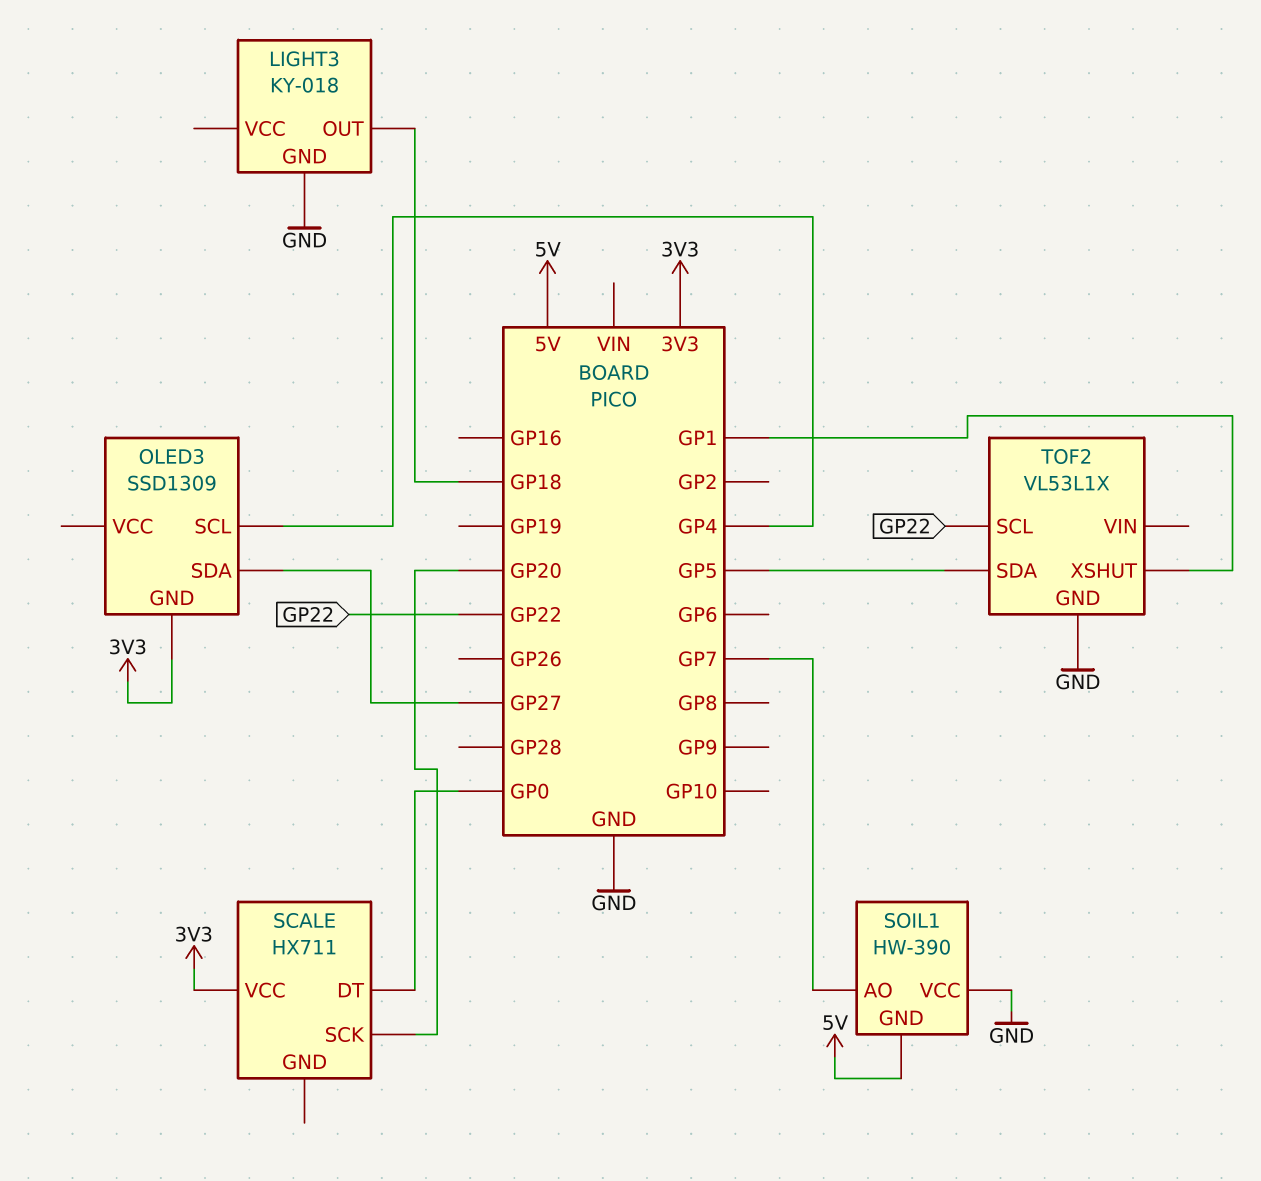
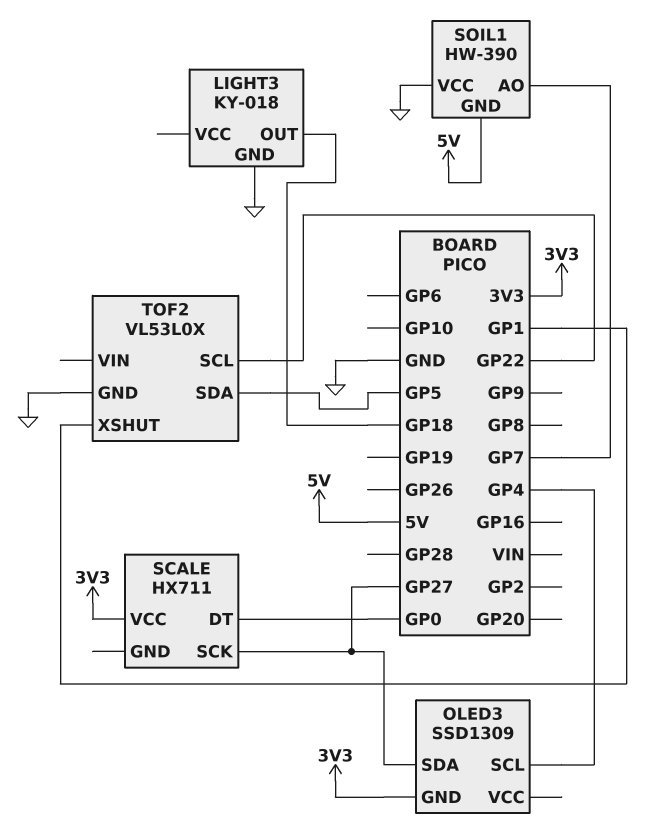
SCALE pin SCK: GP20 -> GP27
TOF2: VL53L1X -> VL53L0X

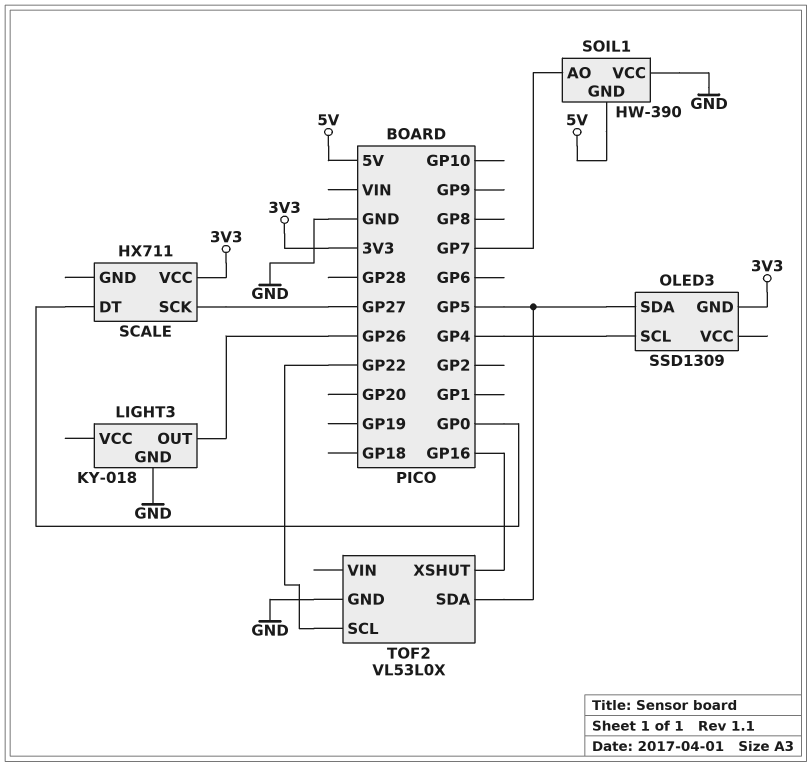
LIGHT3 pin OUT: GP18 -> GP26
OLED3 pin SDA: GP27 -> GP5
TOF2 pin XSHUT: GP1 -> GP16

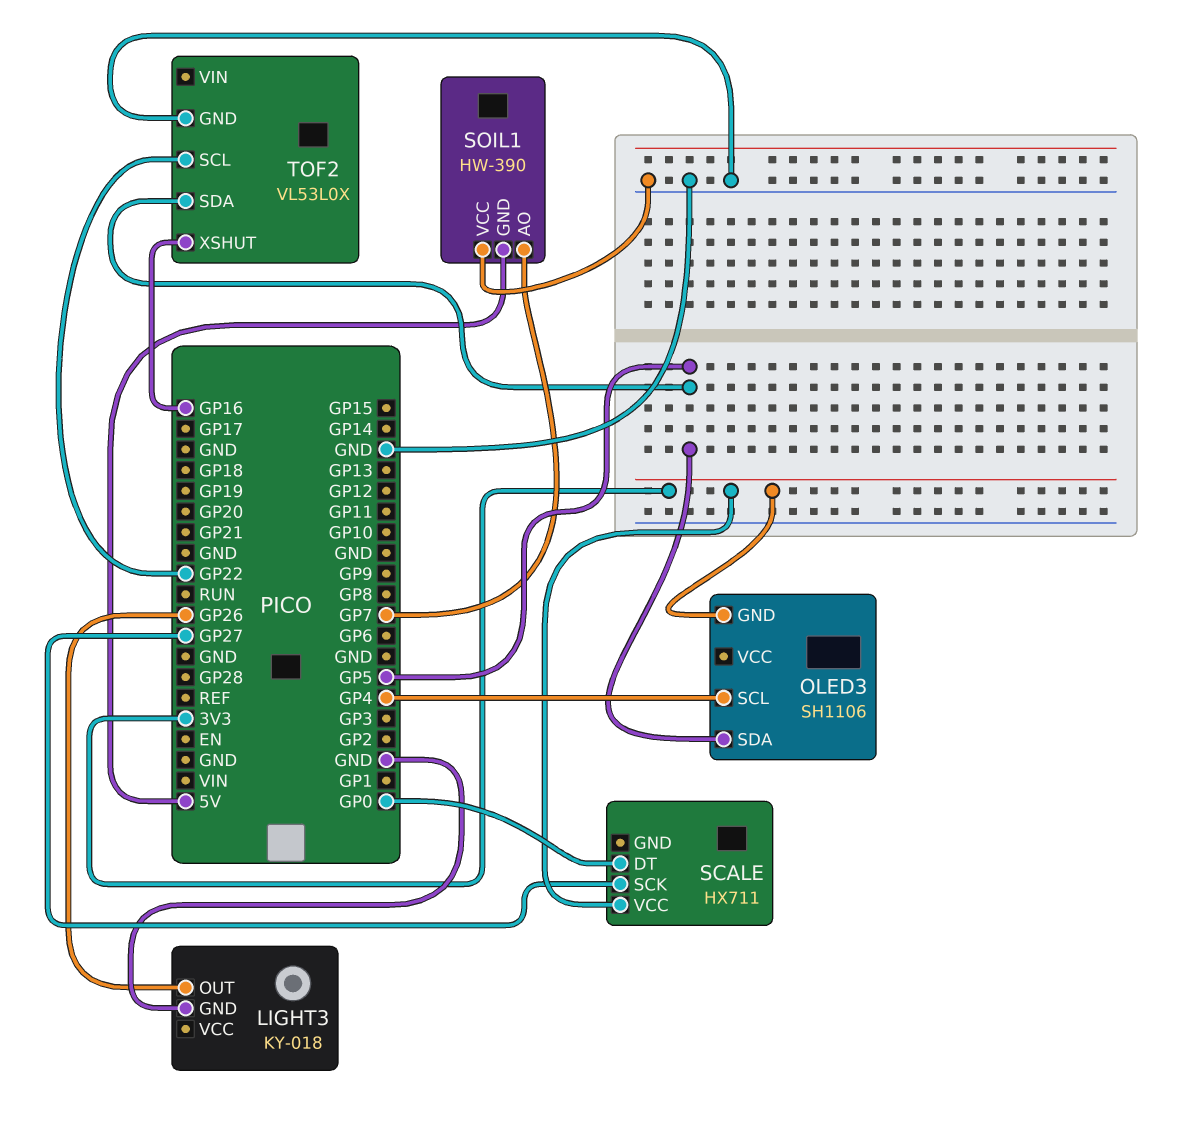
OLED3: SSD1309 -> SH1106

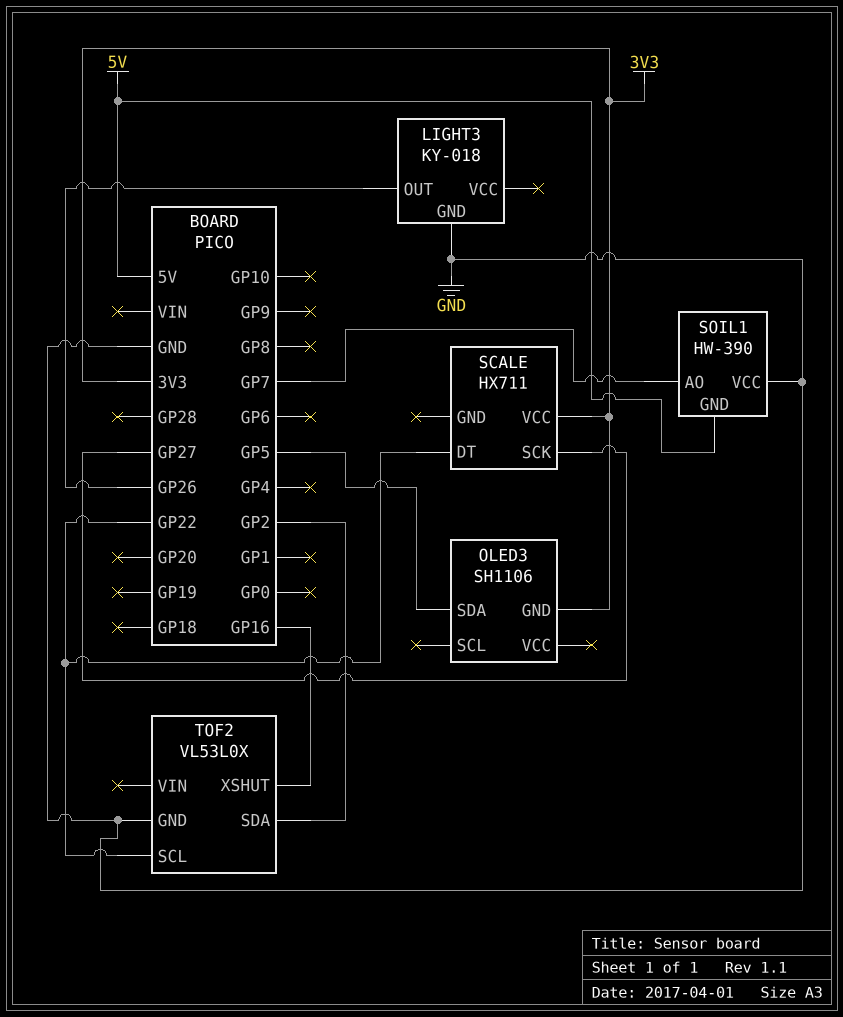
OLED3 pin SCL: GP4 -> none
SCALE pin DT: GP0 -> GP22
TOF2 pin SDA: GP5 -> GP2

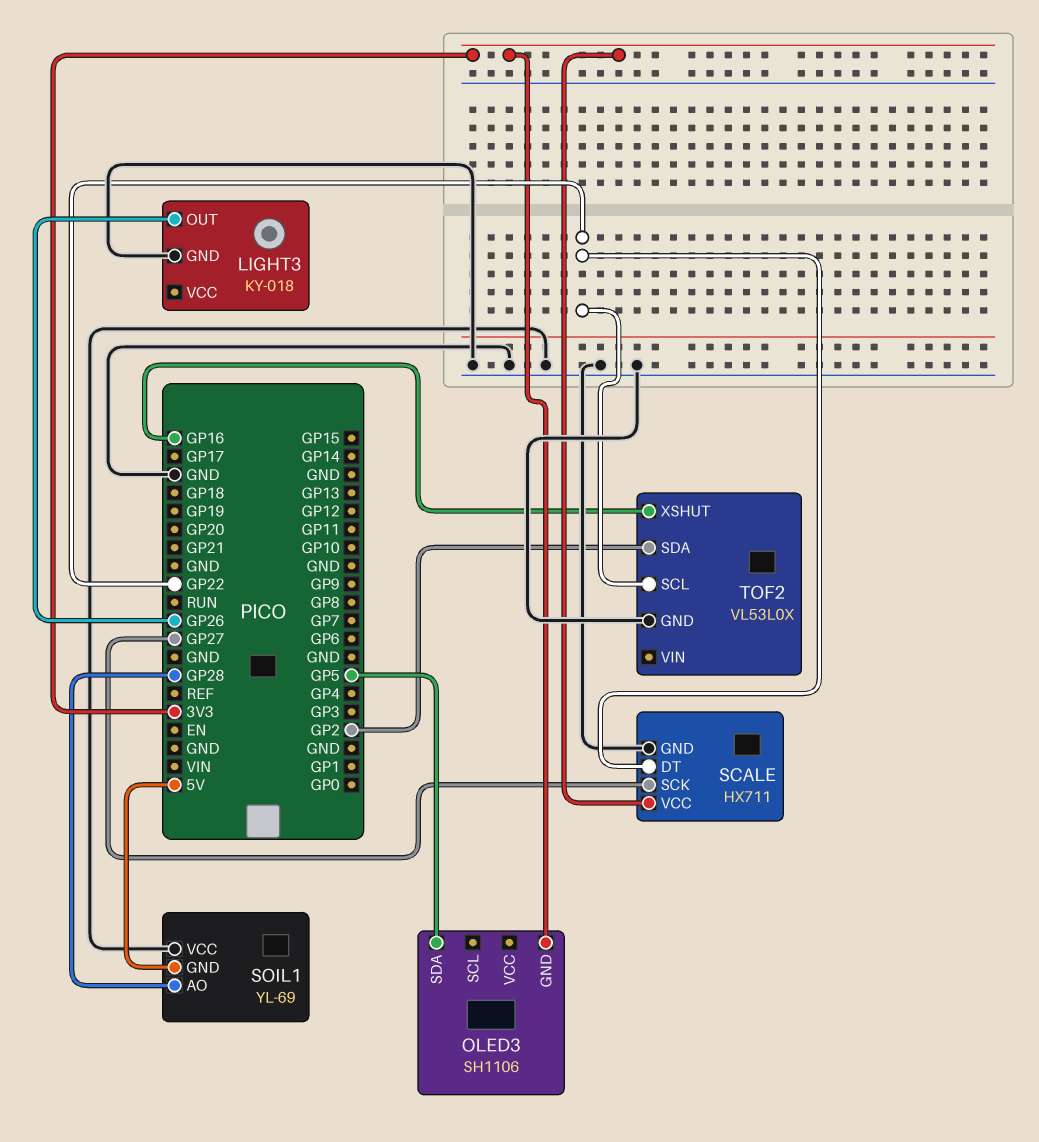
SCALE pin GND: none -> GND
SOIL1: HW-390 -> YL-69
SOIL1 pin AO: GP7 -> GP28

